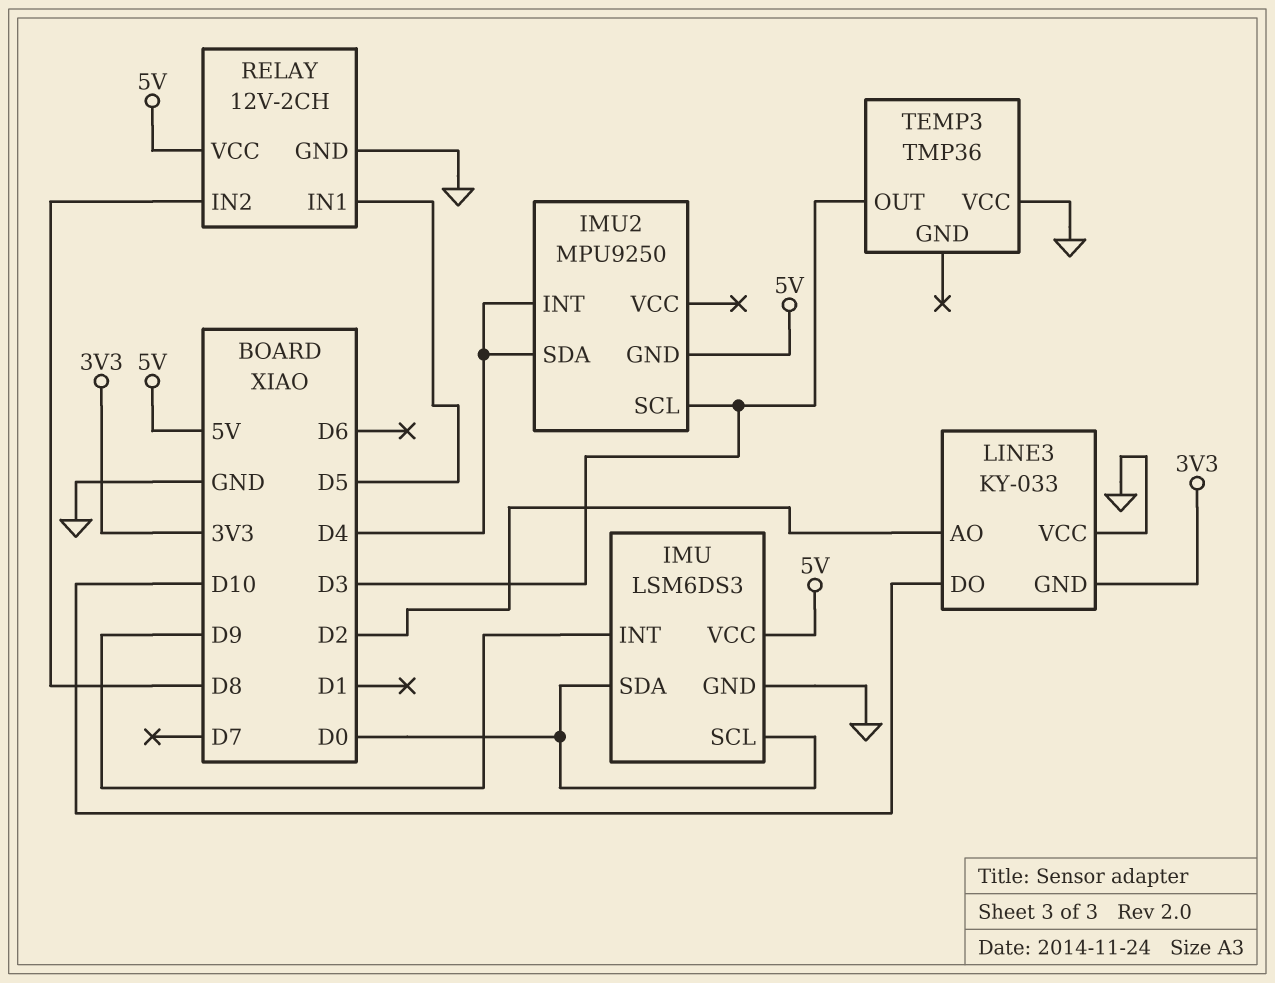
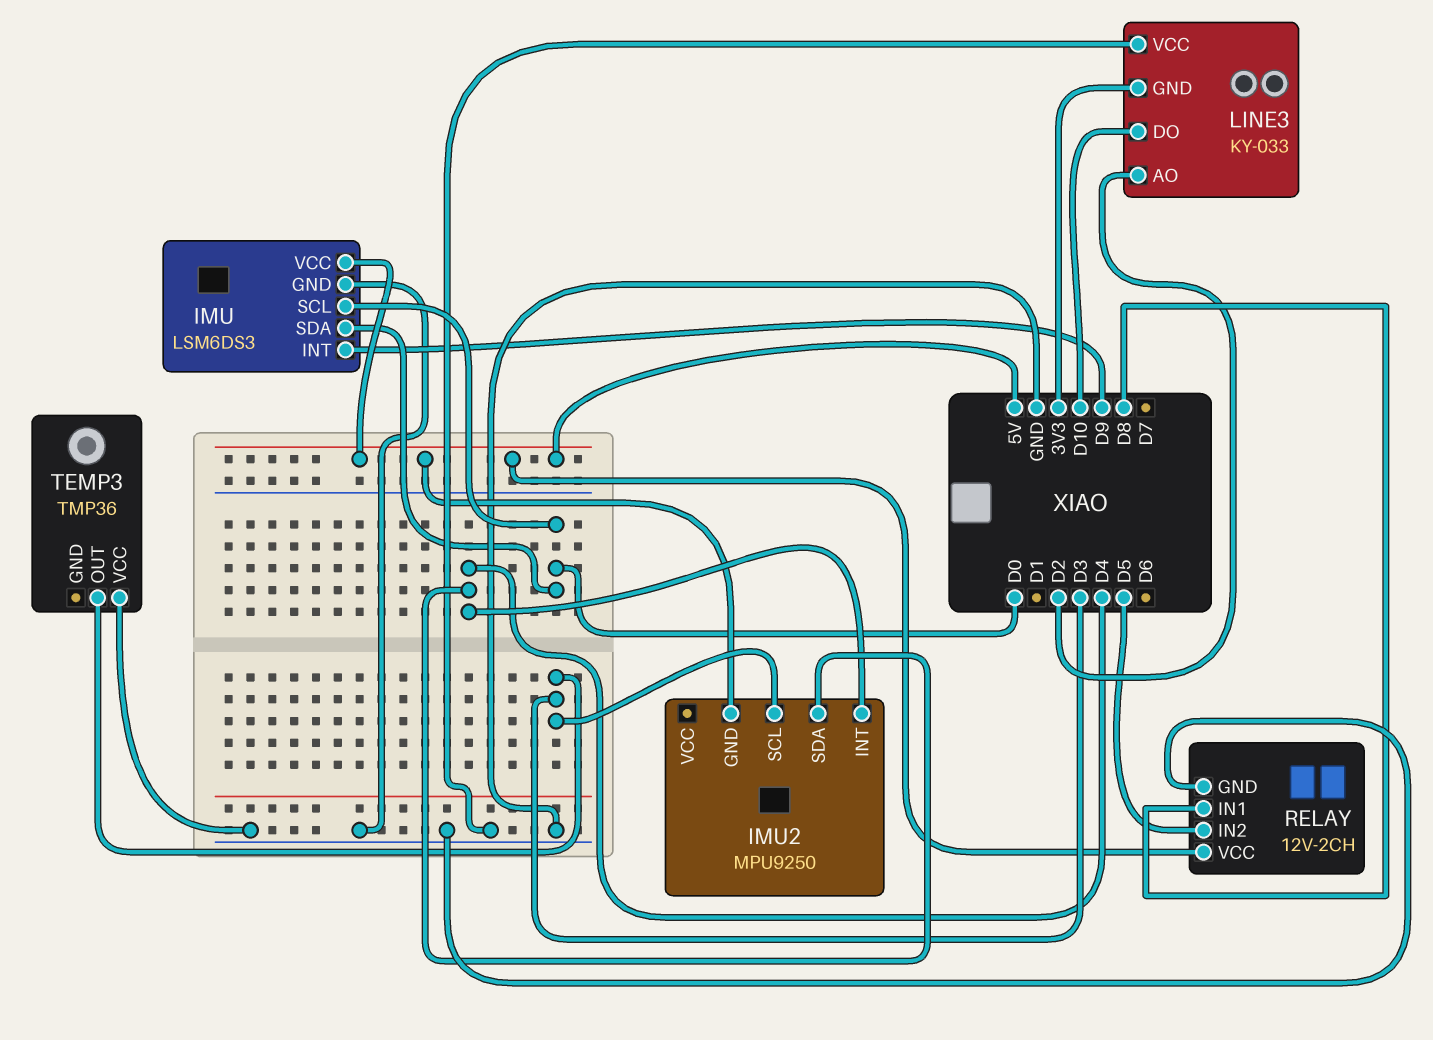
RELAY pin IN1: D5 -> D8
RELAY pin IN2: D8 -> D5

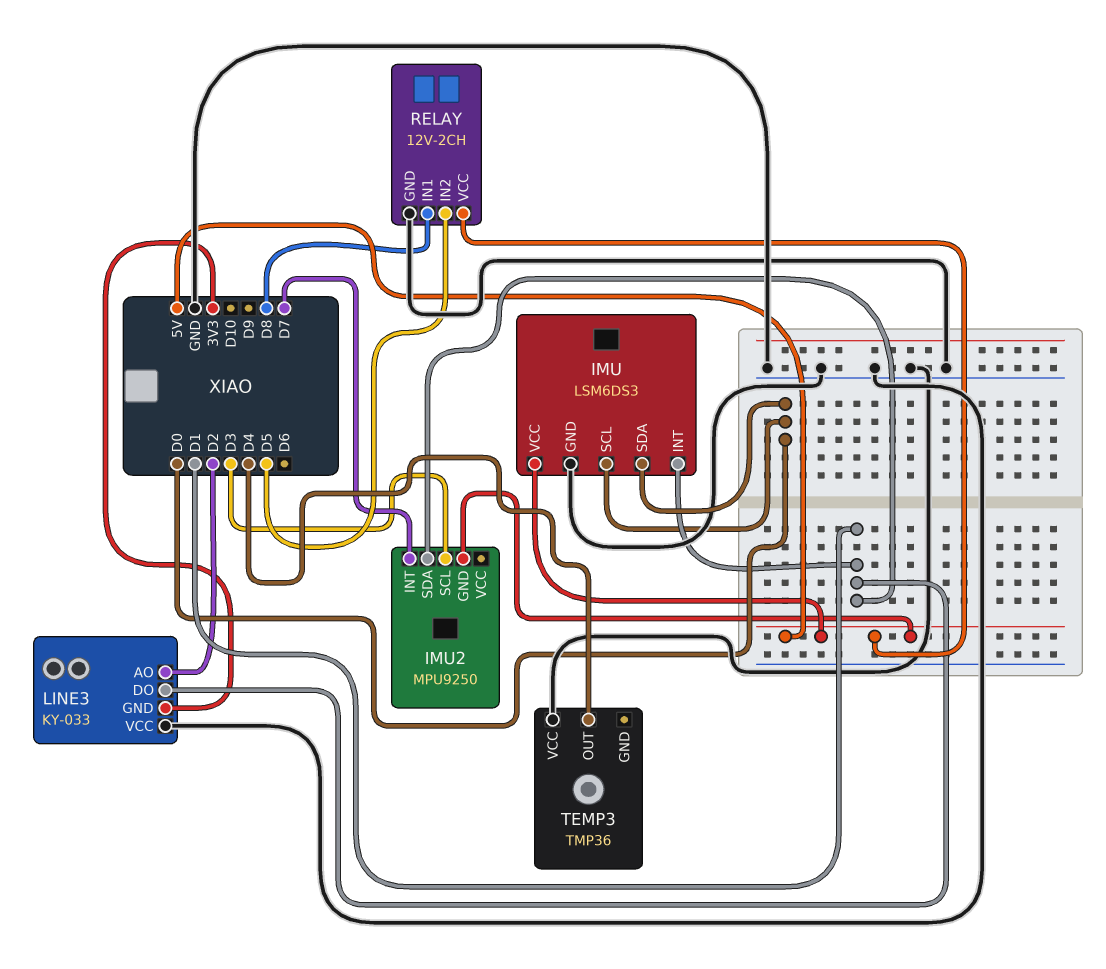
IMU pin INT: D9 -> D1
IMU2 pin INT: D4 -> D7
IMU2 pin SDA: D4 -> D1
LINE3 pin DO: D10 -> D1
TEMP3 pin OUT: D3 -> D4

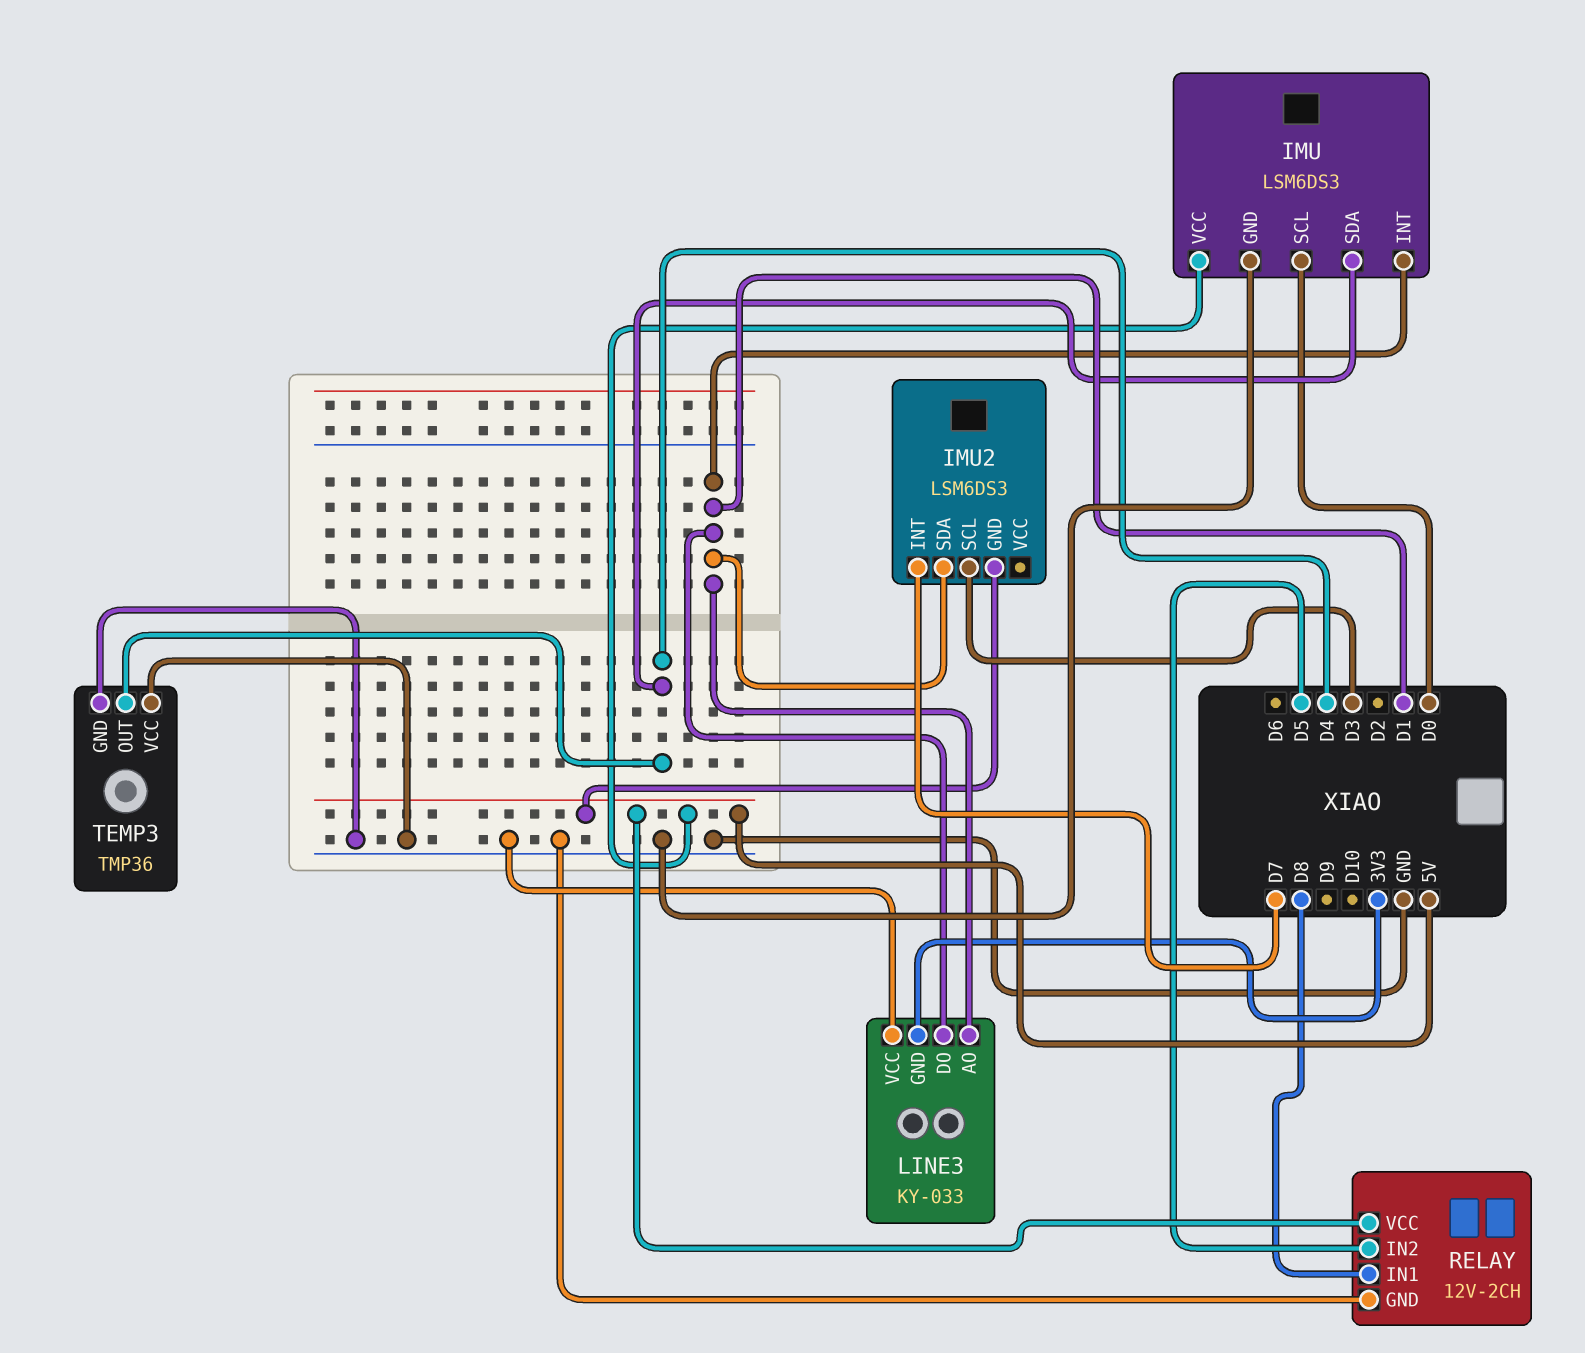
IMU pin SDA: D0 -> D4
IMU2: MPU9250 -> LSM6DS3
LINE3 pin AO: D2 -> D1
TEMP3 pin GND: none -> GND

